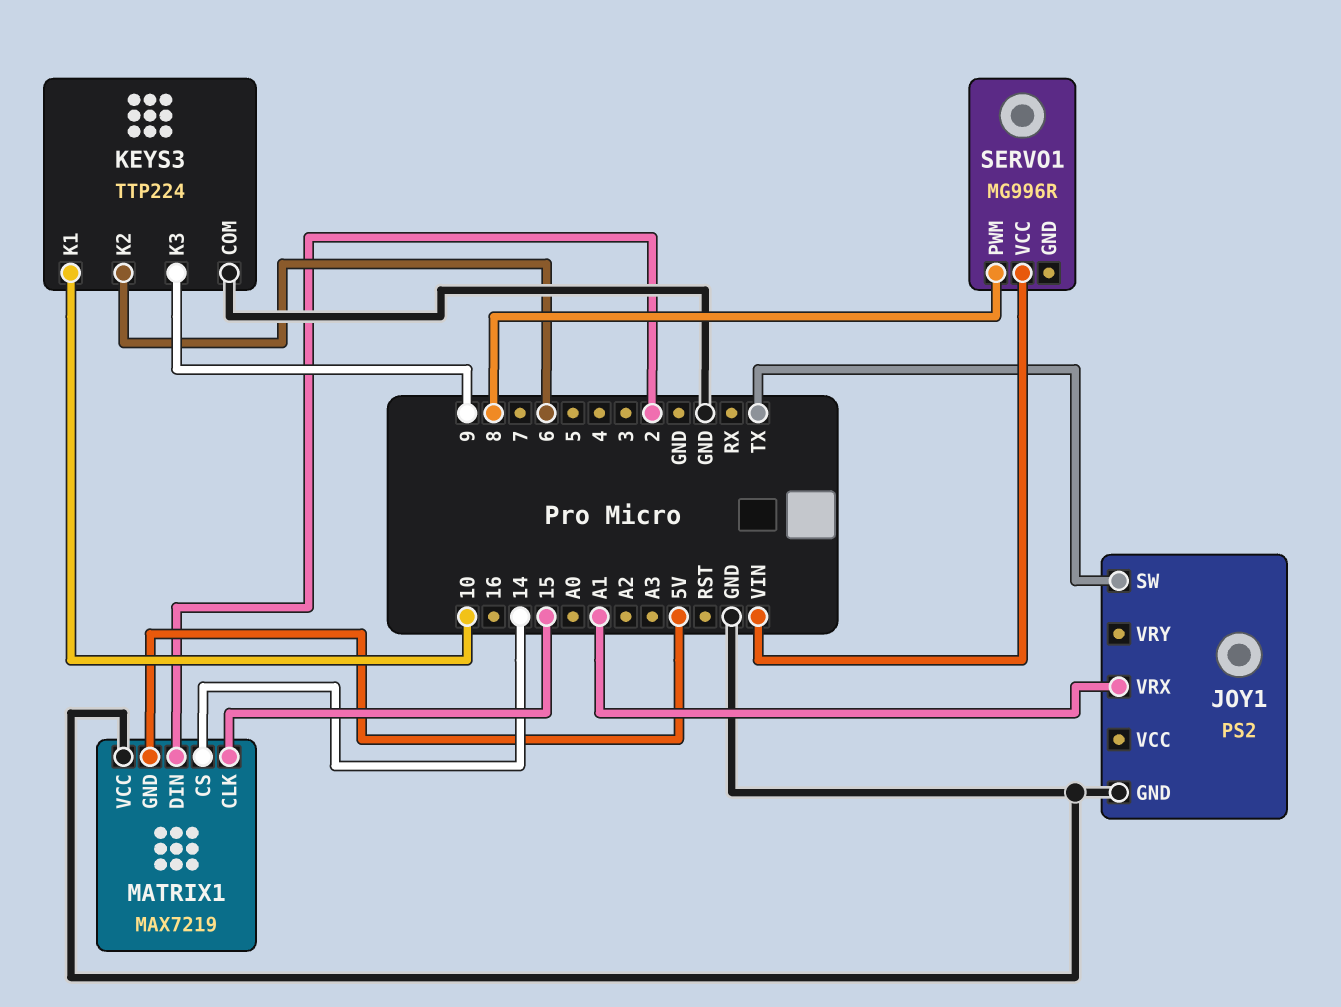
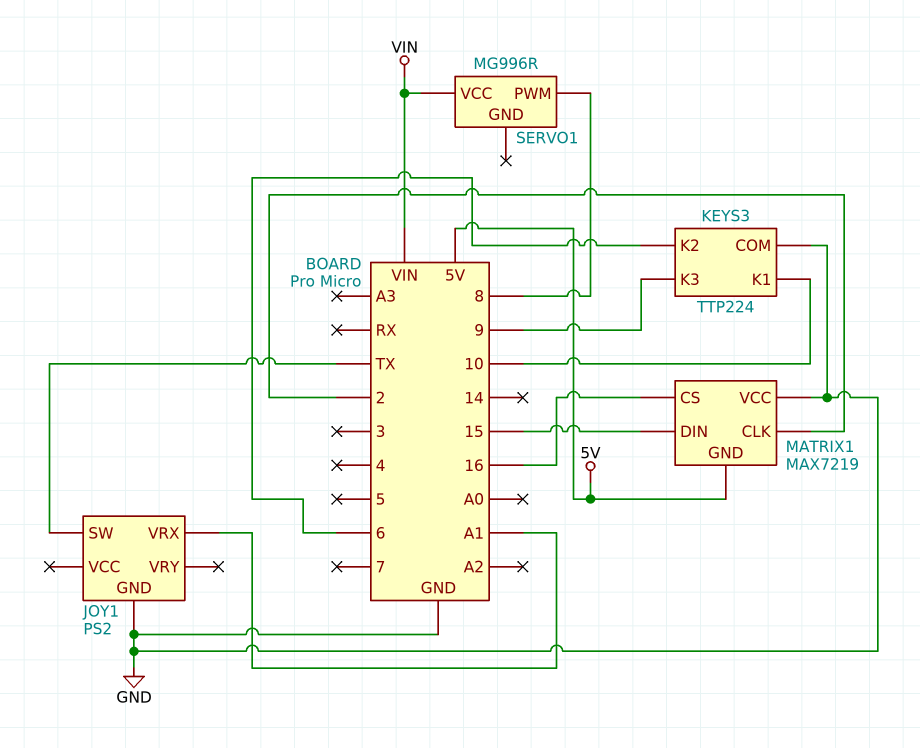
MATRIX1 pin CLK: 15 -> 2
MATRIX1 pin CS: 14 -> 16
MATRIX1 pin DIN: 2 -> 15

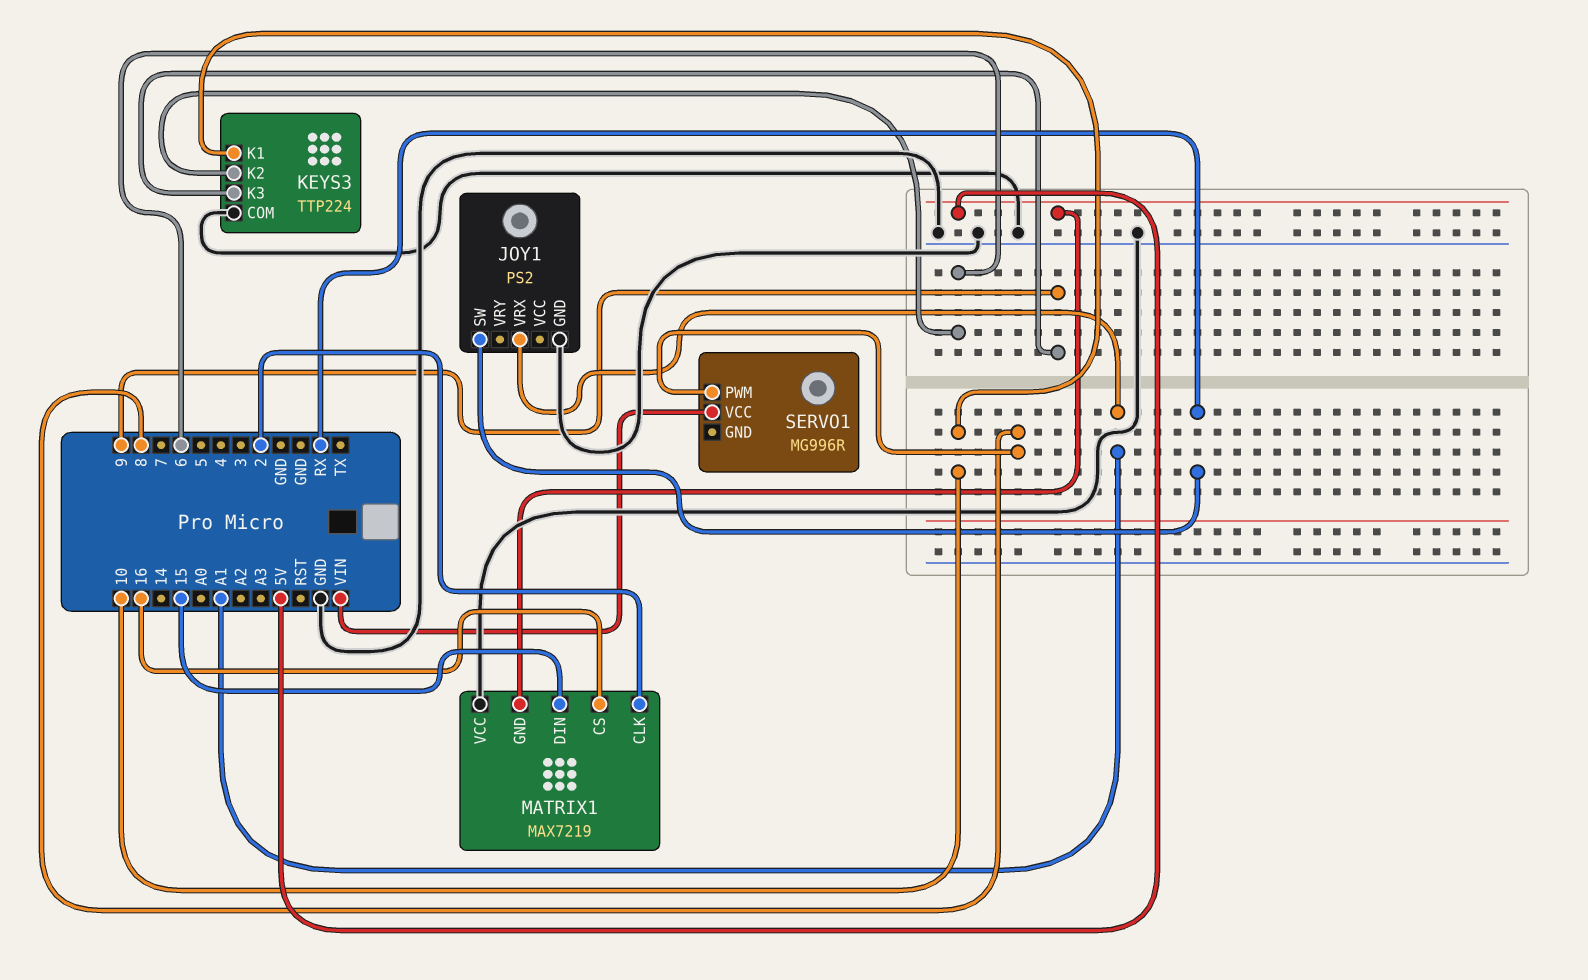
JOY1 pin SW: TX -> RX

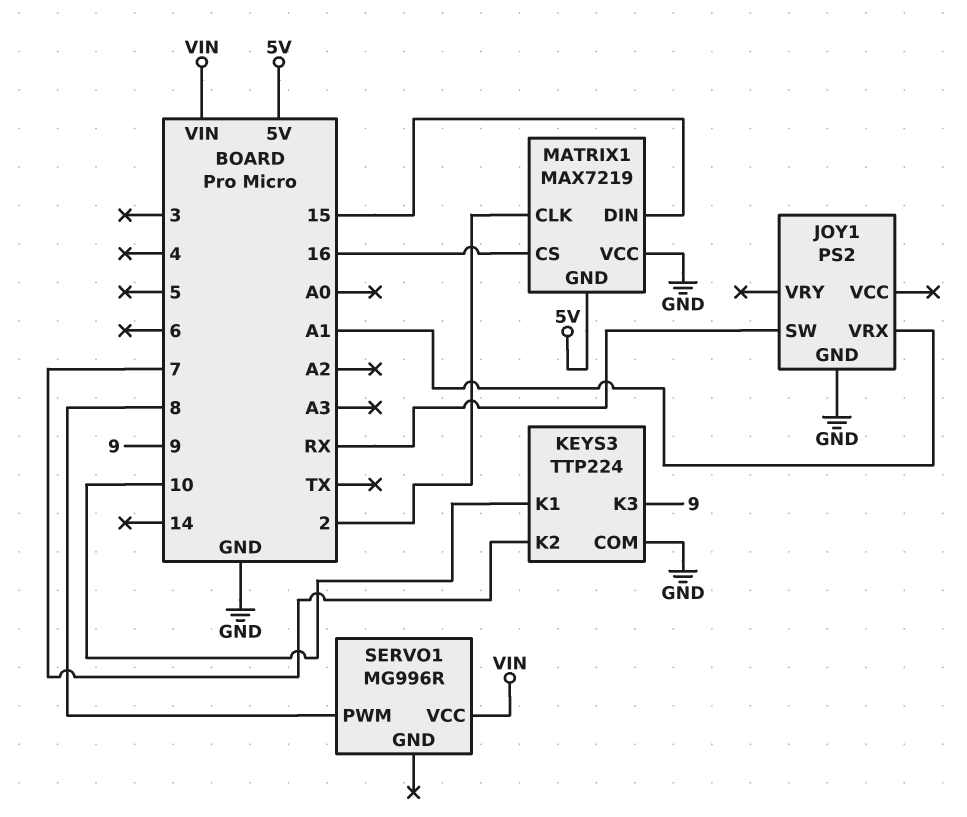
KEYS3 pin K2: 6 -> 7

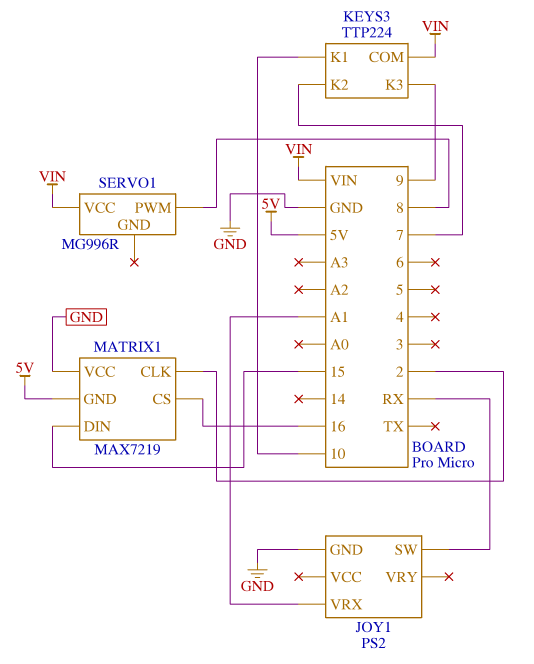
KEYS3 pin COM: GND -> VIN

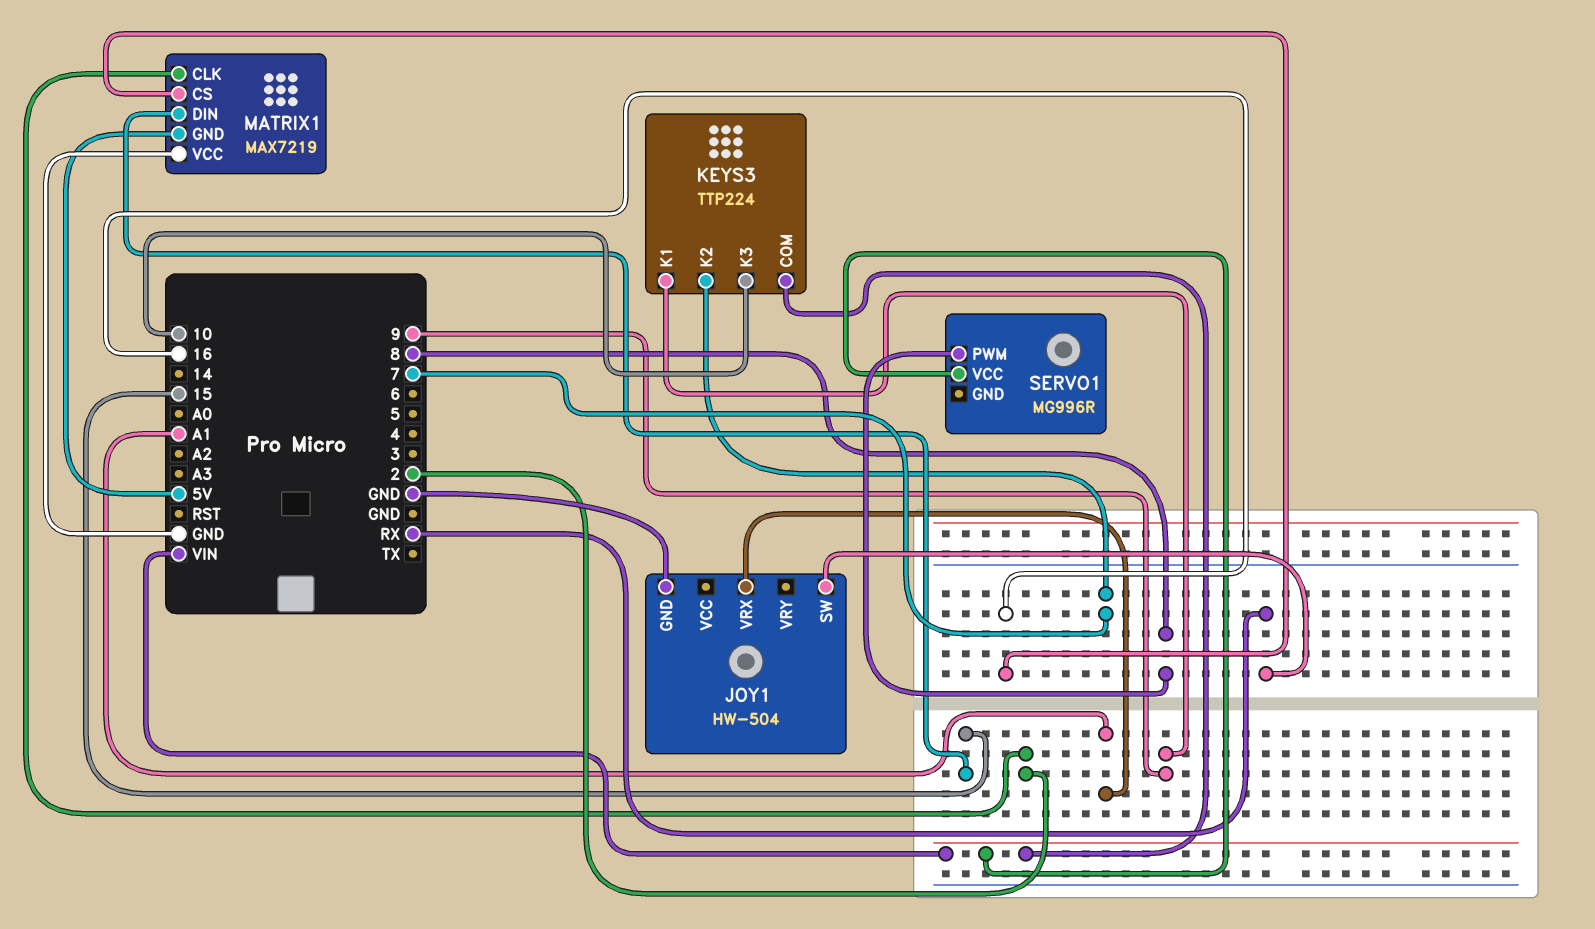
JOY1: PS2 -> HW-504
KEYS3 pin K1: 10 -> 9
KEYS3 pin K3: 9 -> 10

